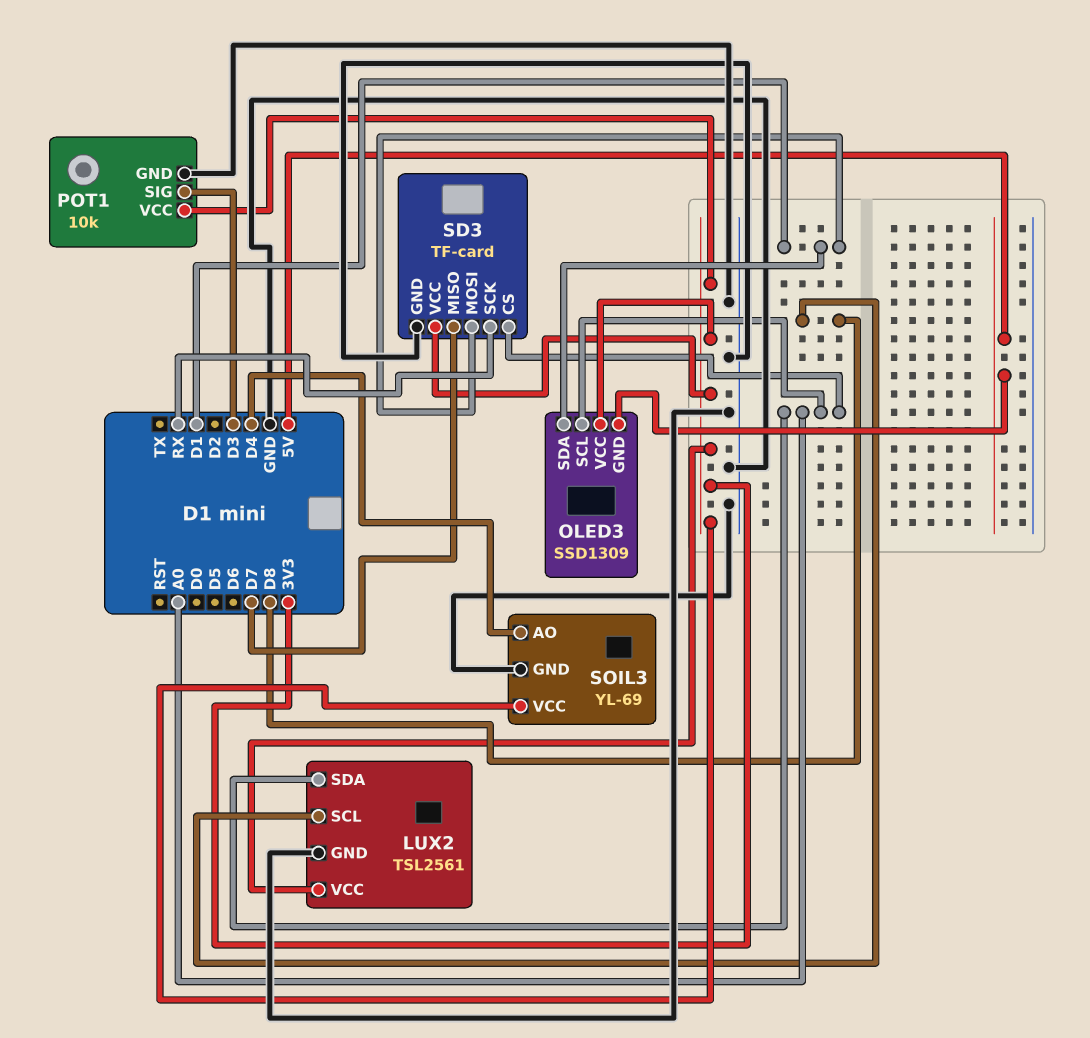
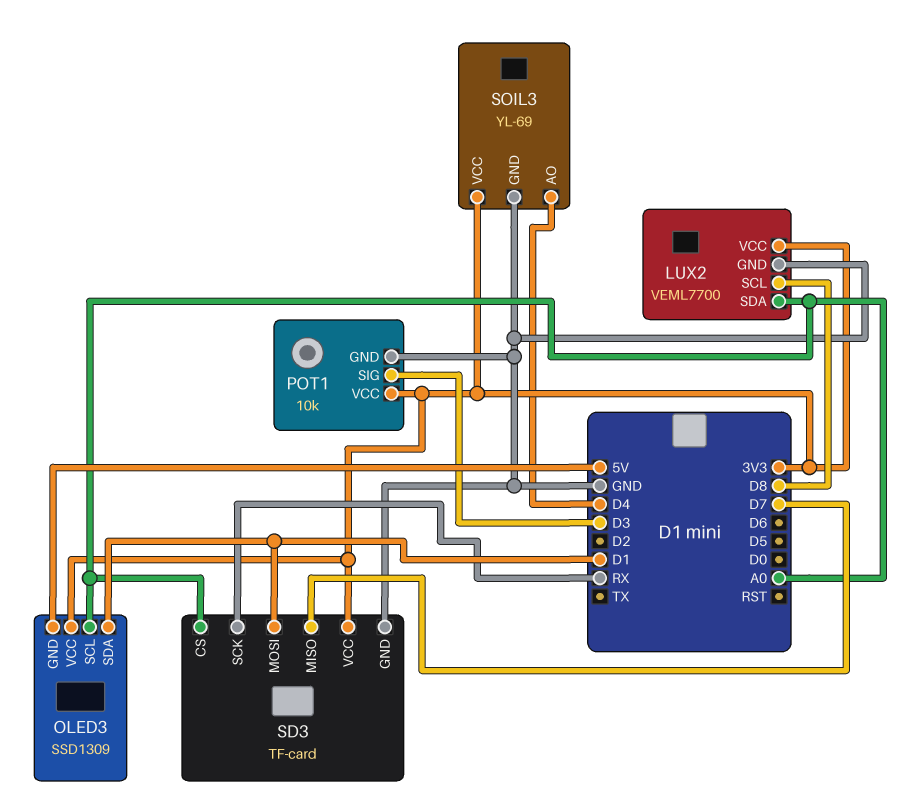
LUX2: TSL2561 -> VEML7700

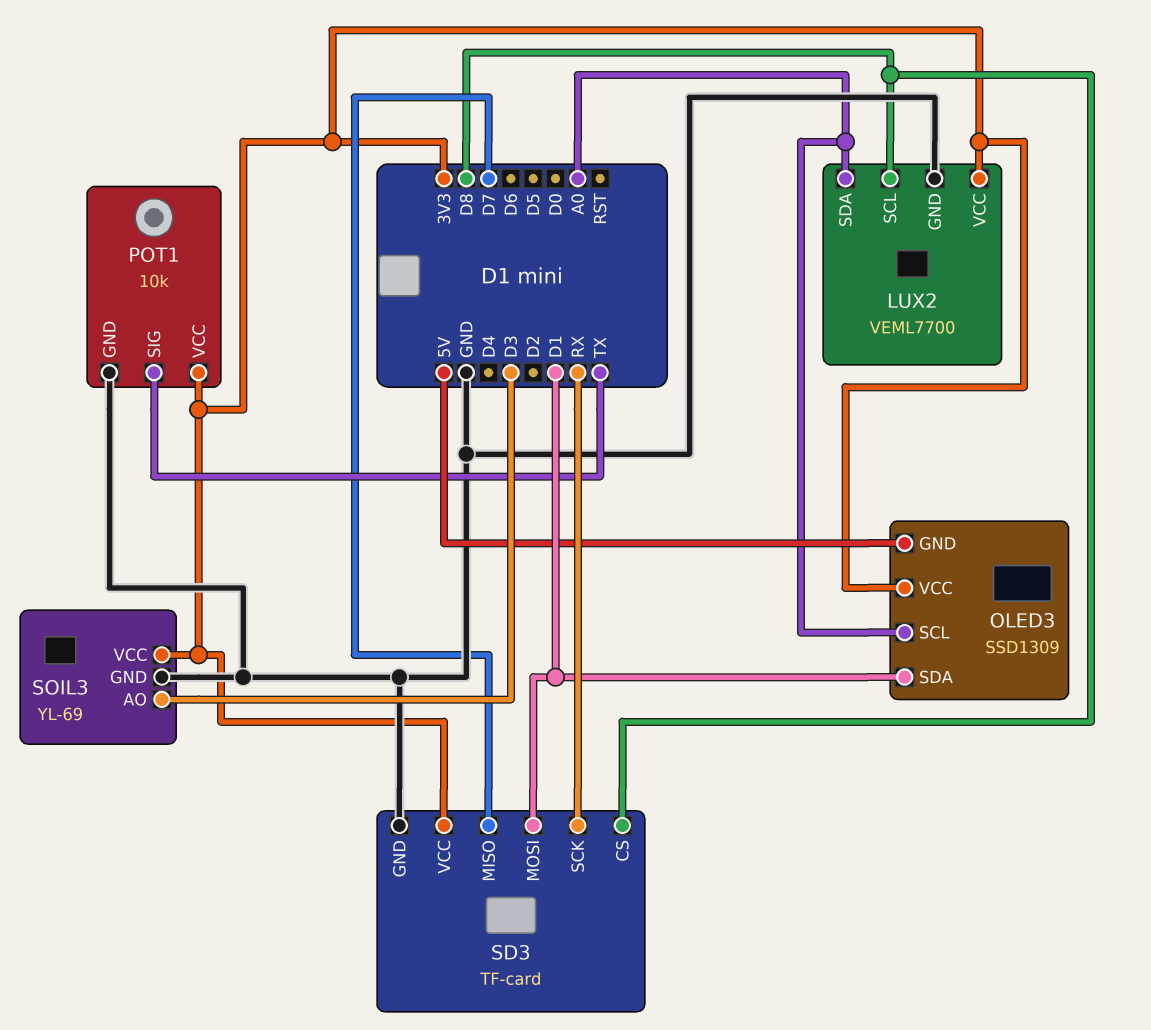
POT1 pin SIG: D3 -> TX
SD3 pin CS: A0 -> D8
SOIL3 pin AO: D4 -> D3

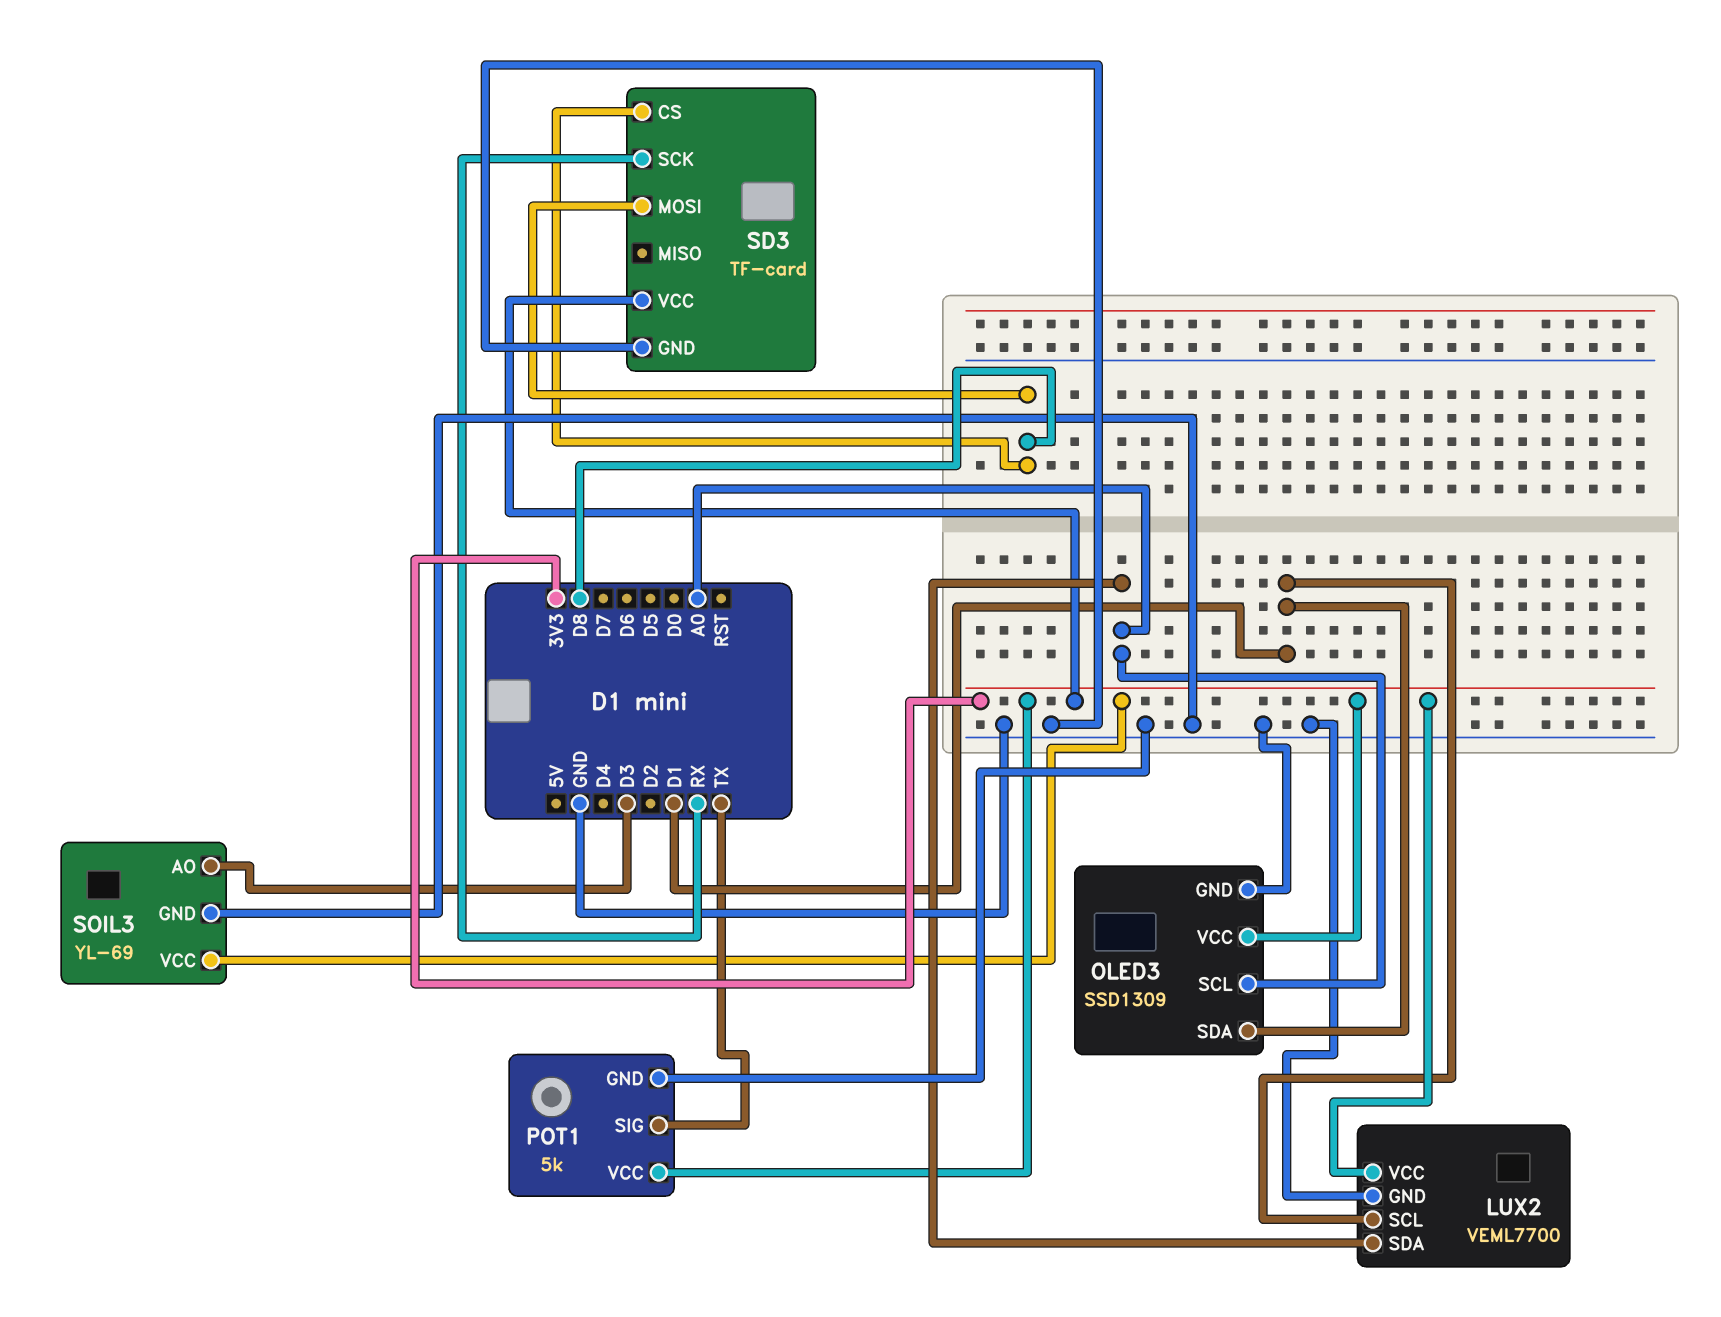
LUX2 pin SCL: D8 -> D1
OLED3 pin GND: 5V -> GND
POT1: 10k -> 5k
SD3 pin MISO: D7 -> none
SD3 pin MOSI: D1 -> D8

